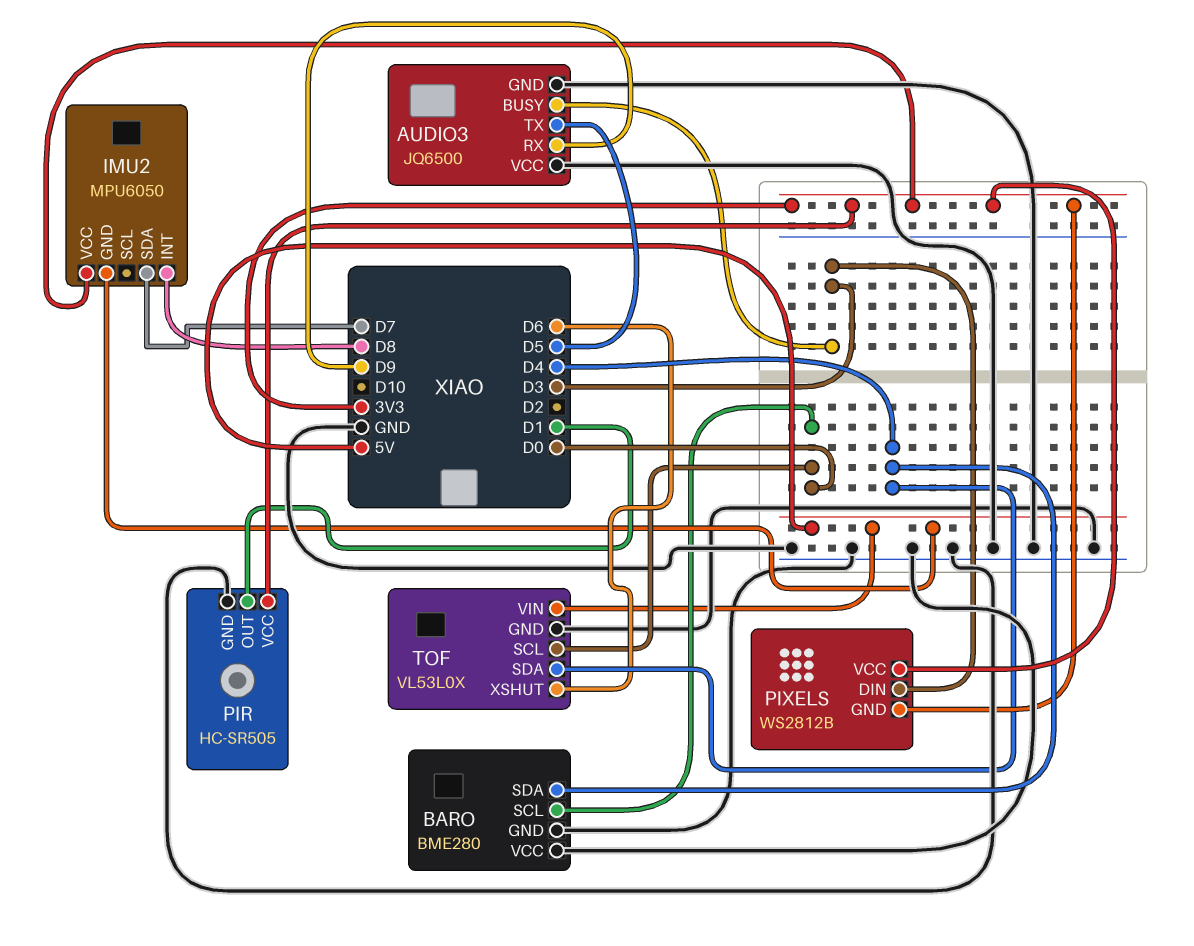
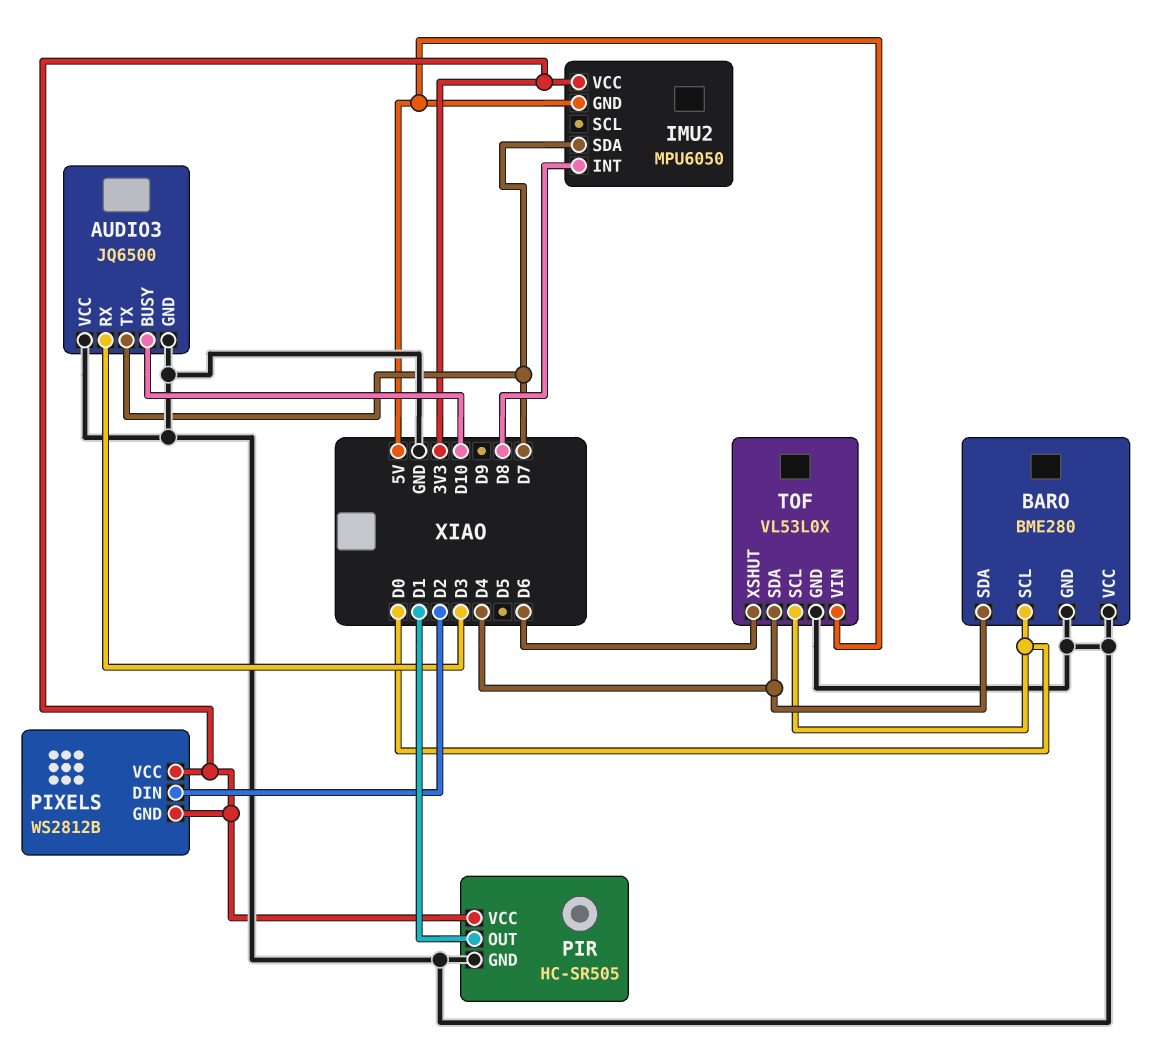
AUDIO3 pin BUSY: D3 -> D10
AUDIO3 pin RX: D9 -> D3
AUDIO3 pin TX: D5 -> D7
PIXELS pin DIN: D3 -> D2

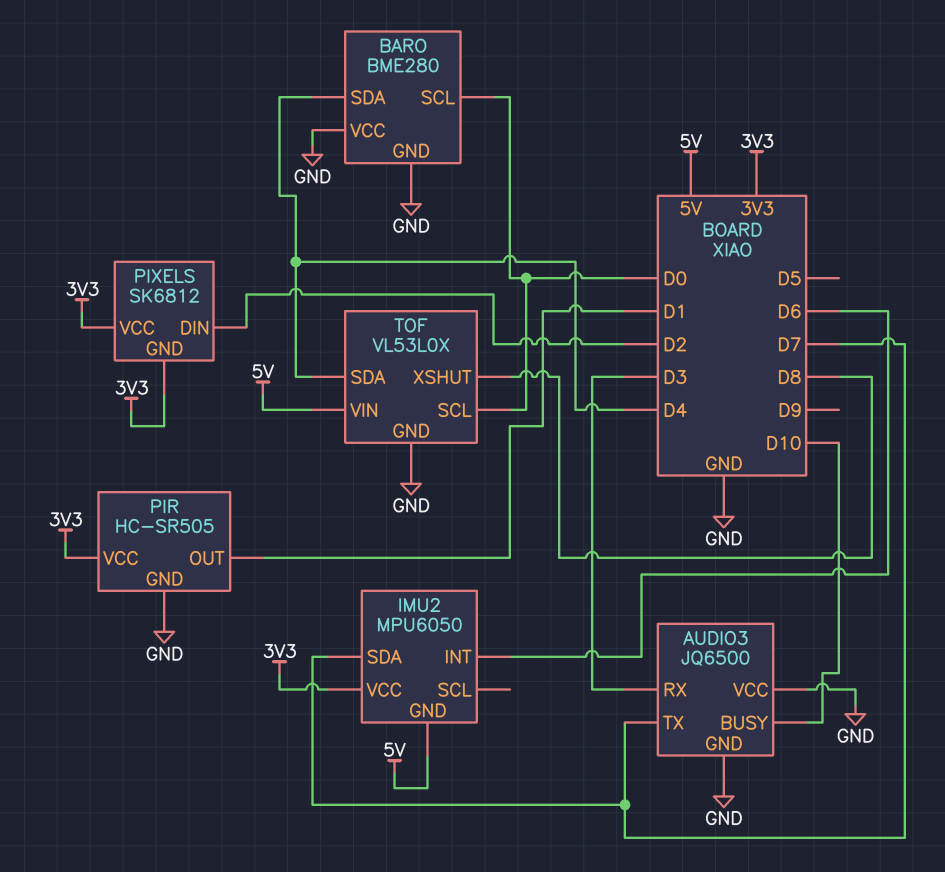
IMU2 pin INT: D8 -> D6
PIXELS: WS2812B -> SK6812
TOF pin XSHUT: D6 -> D8

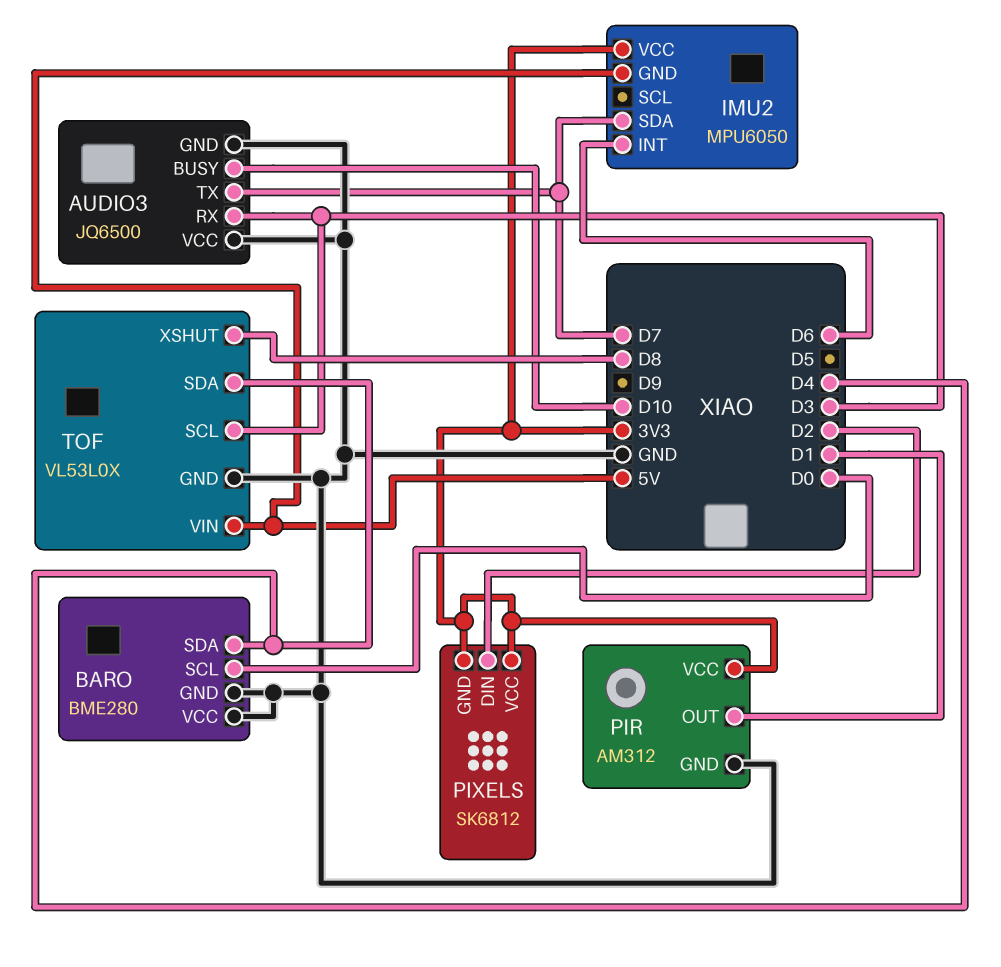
PIR: HC-SR505 -> AM312
TOF pin SCL: D0 -> D3

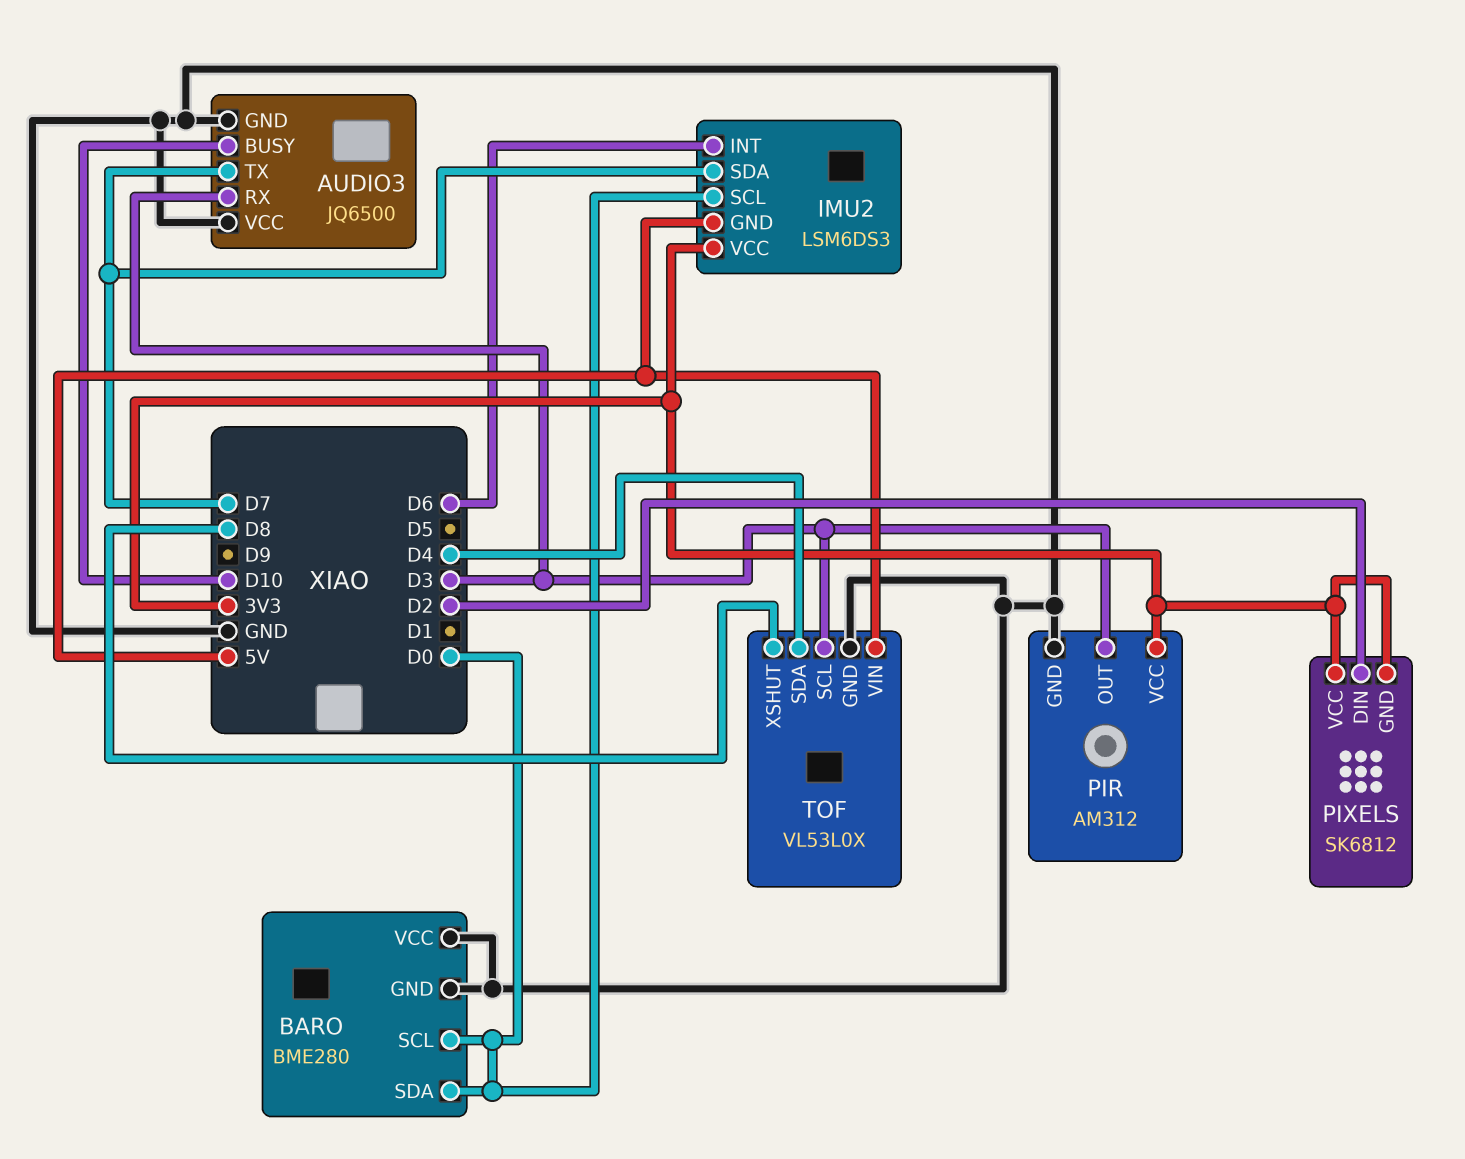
BARO pin SDA: D4 -> D0
IMU2: MPU6050 -> LSM6DS3
IMU2 pin SCL: none -> D0
PIR pin OUT: D1 -> D3

